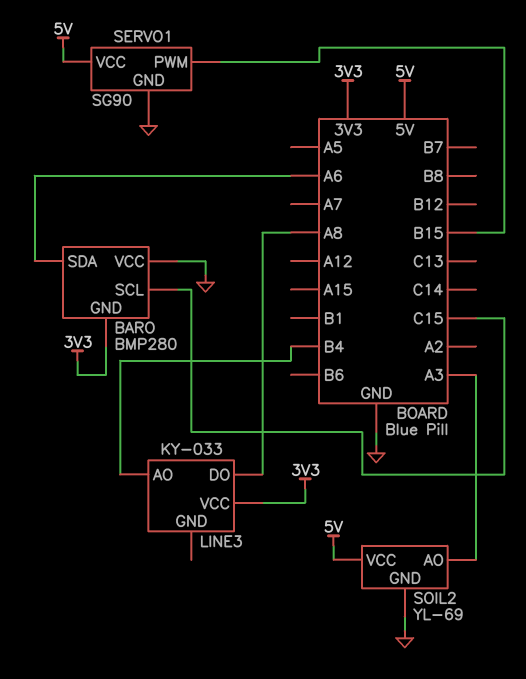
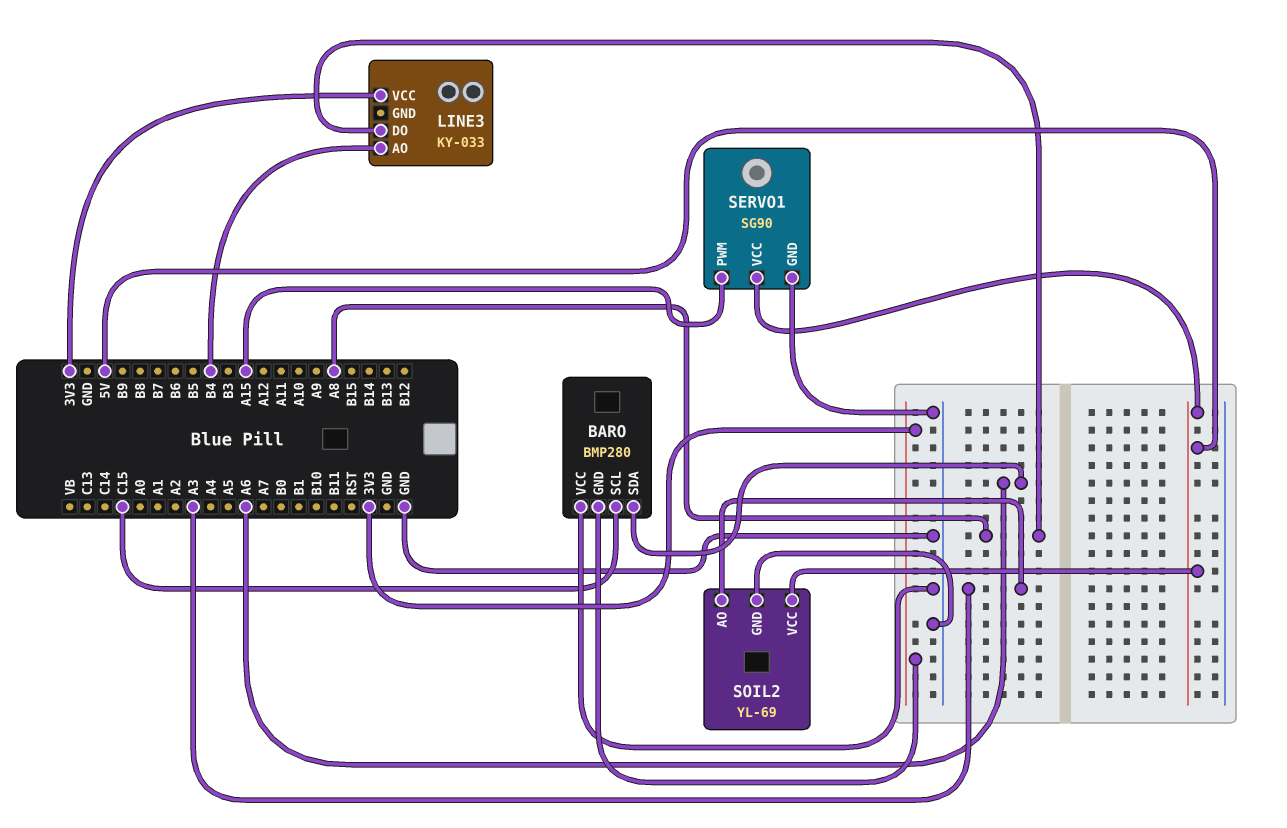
SERVO1 pin PWM: B15 -> A15

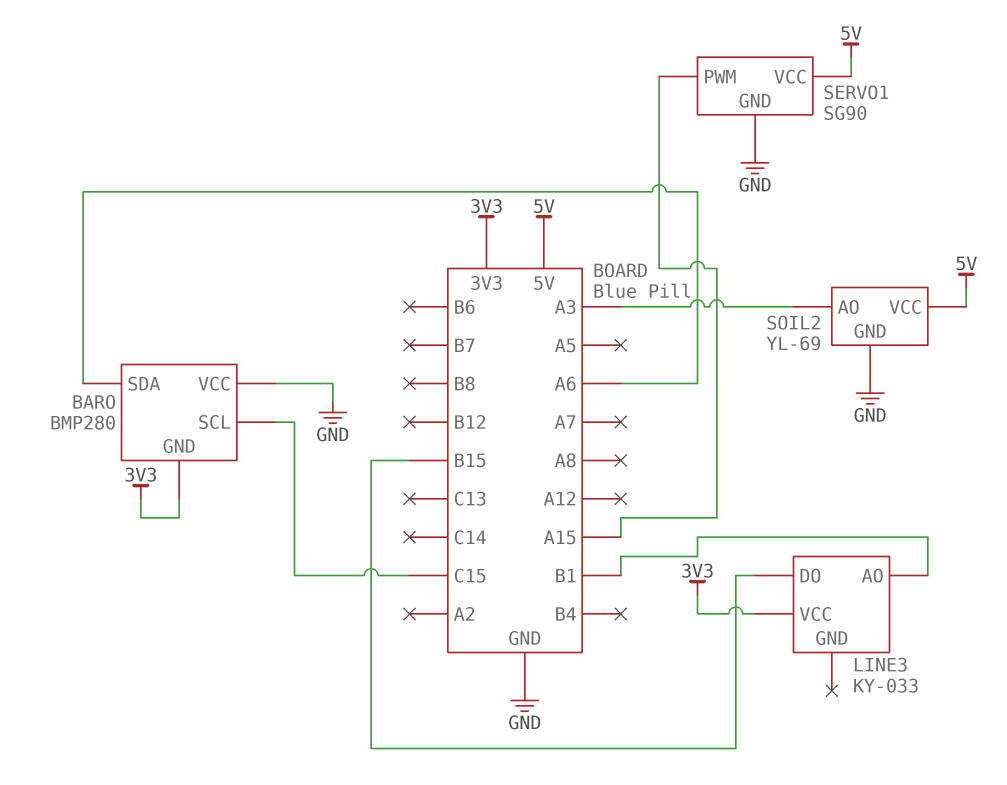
LINE3 pin AO: B4 -> B1
LINE3 pin DO: A8 -> B15

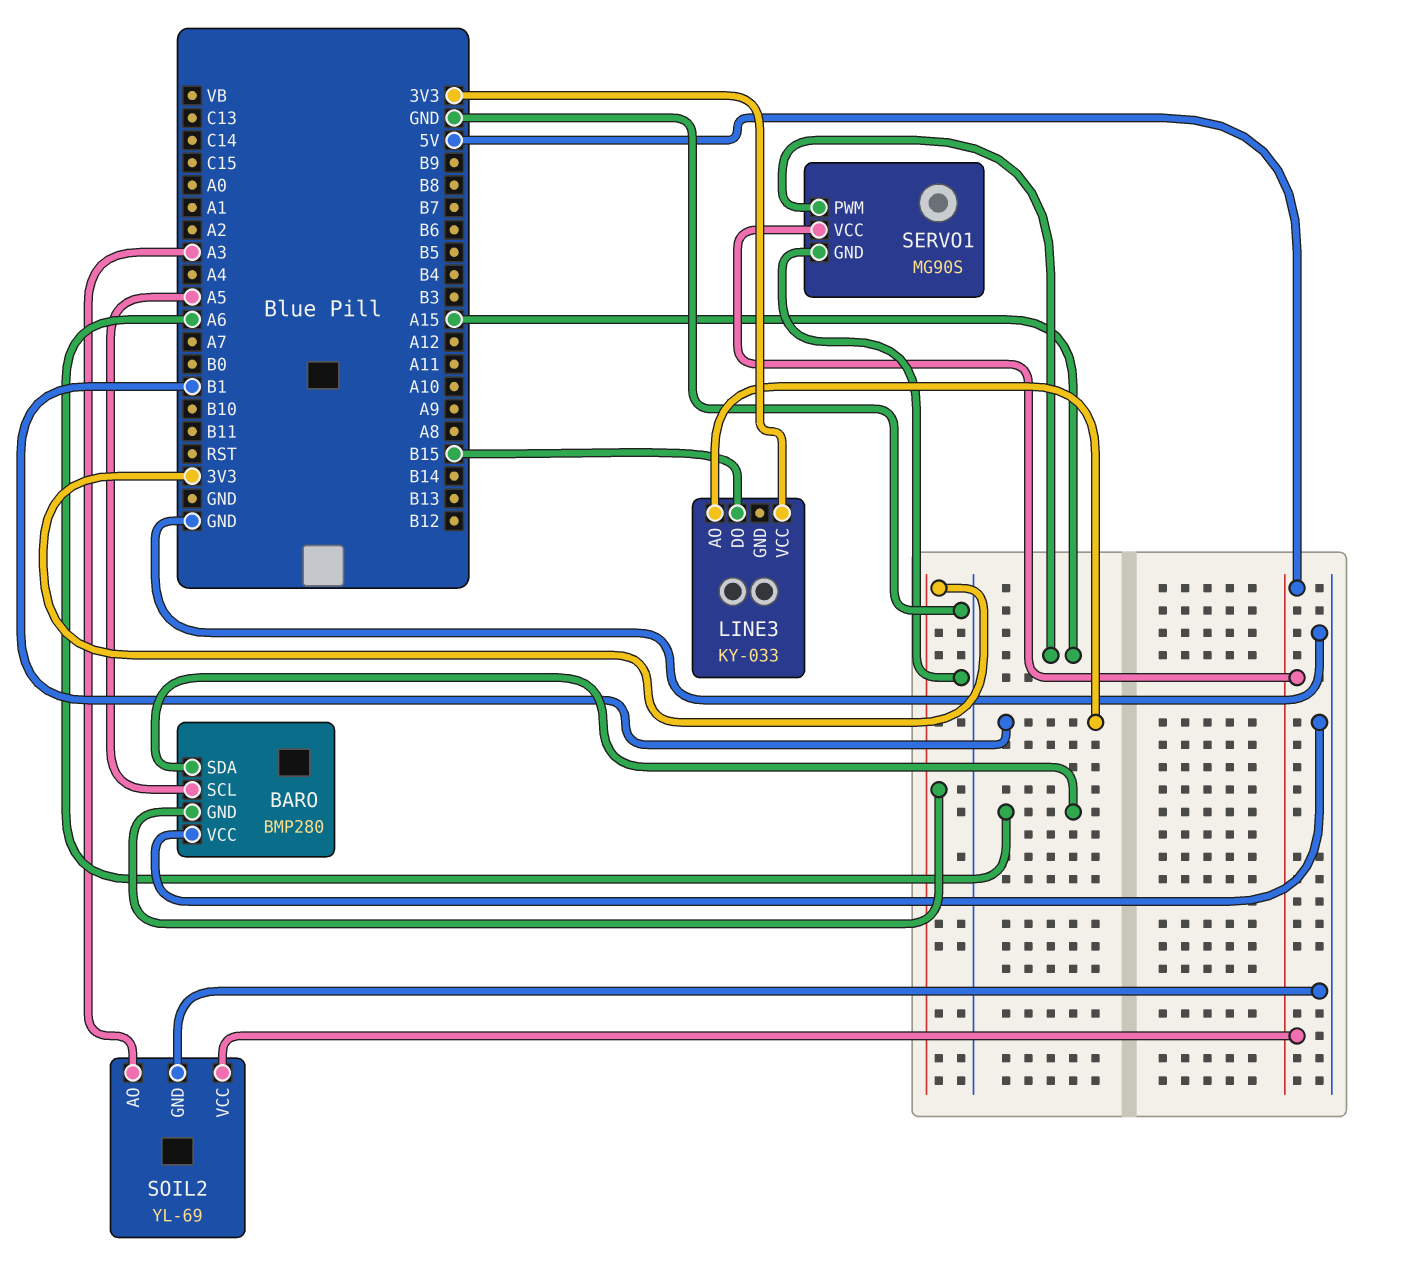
BARO pin SCL: C15 -> A5
SERVO1: SG90 -> MG90S

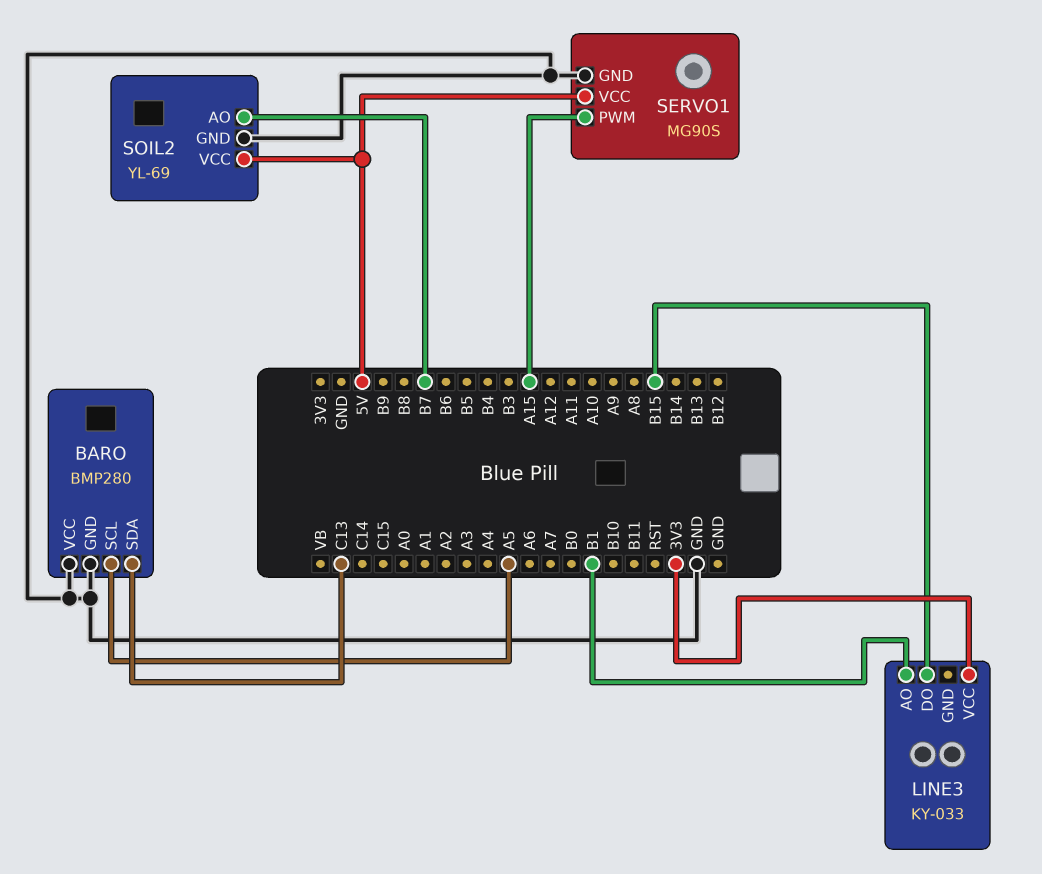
BARO pin GND: 3V3 -> GND
BARO pin SDA: A6 -> C13
SOIL2 pin AO: A3 -> B7

